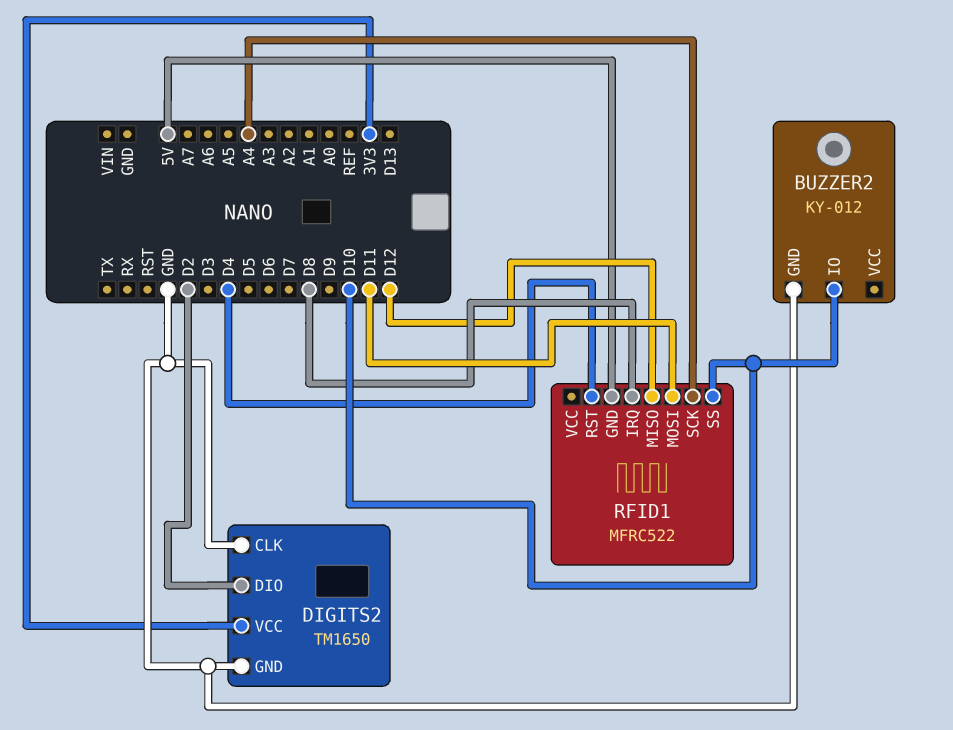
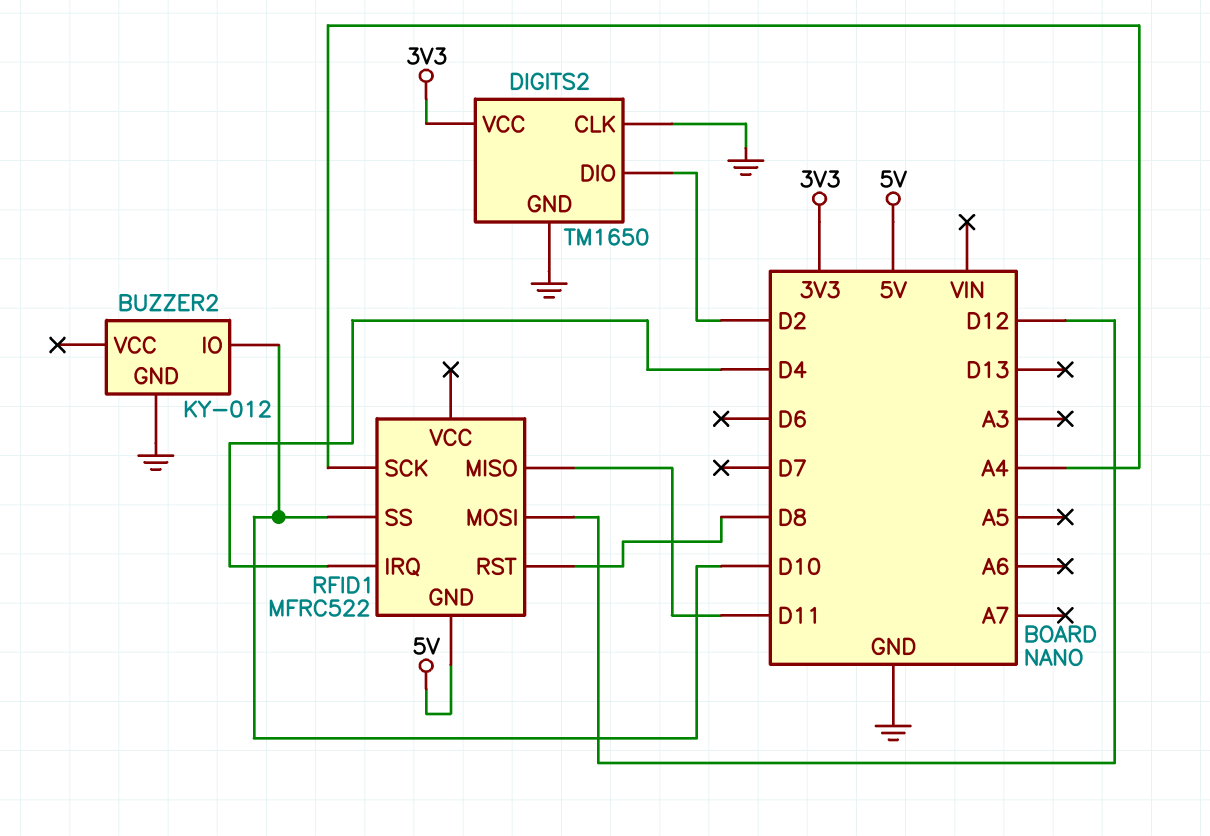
RFID1 pin IRQ: D8 -> D4
RFID1 pin MISO: D12 -> D11
RFID1 pin MOSI: D11 -> D12
RFID1 pin RST: D4 -> D8

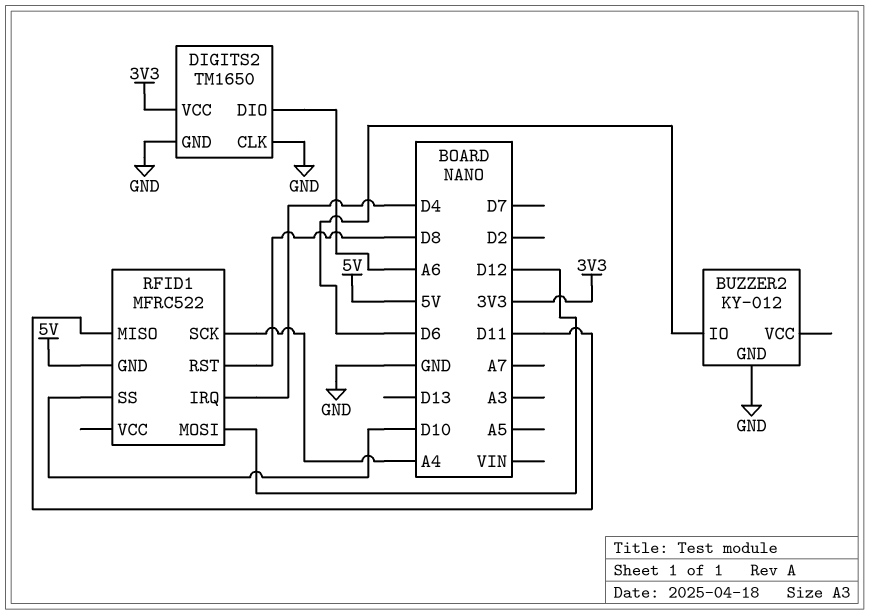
BUZZER2 pin IO: D10 -> D6
DIGITS2 pin DIO: D2 -> A6

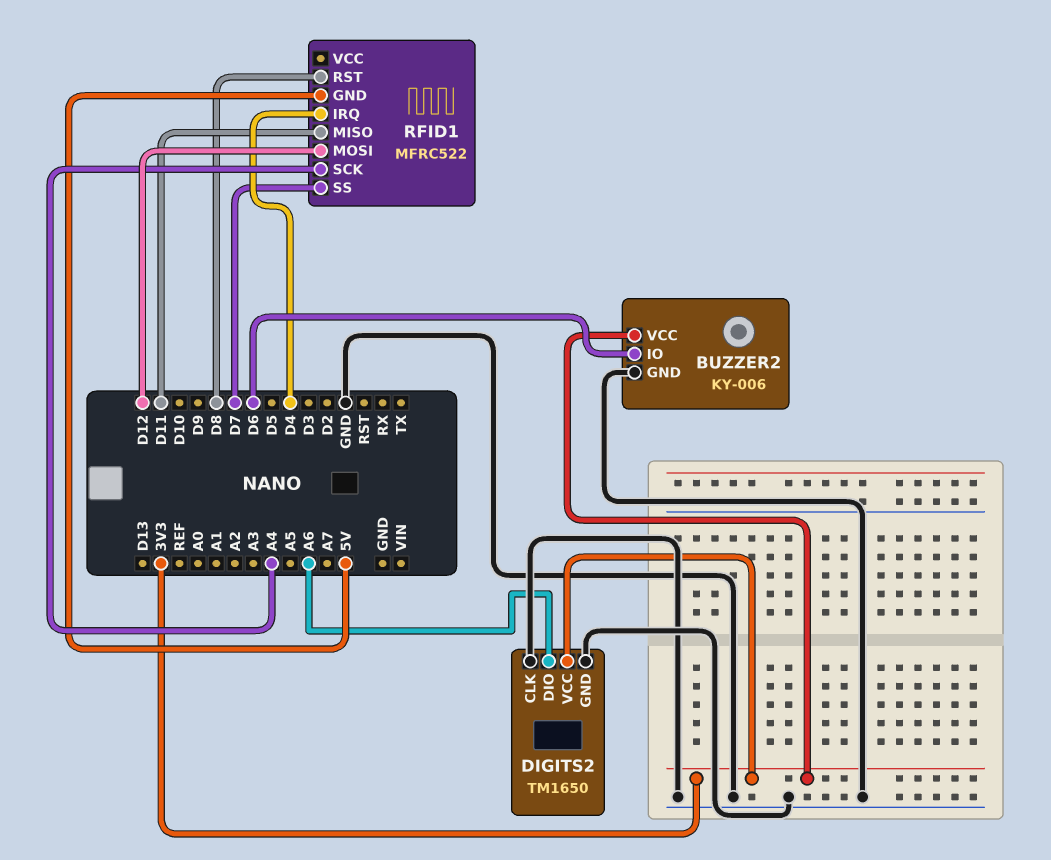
BUZZER2: KY-012 -> KY-006
BUZZER2 pin VCC: none -> 3V3
RFID1 pin SS: D10 -> D7

